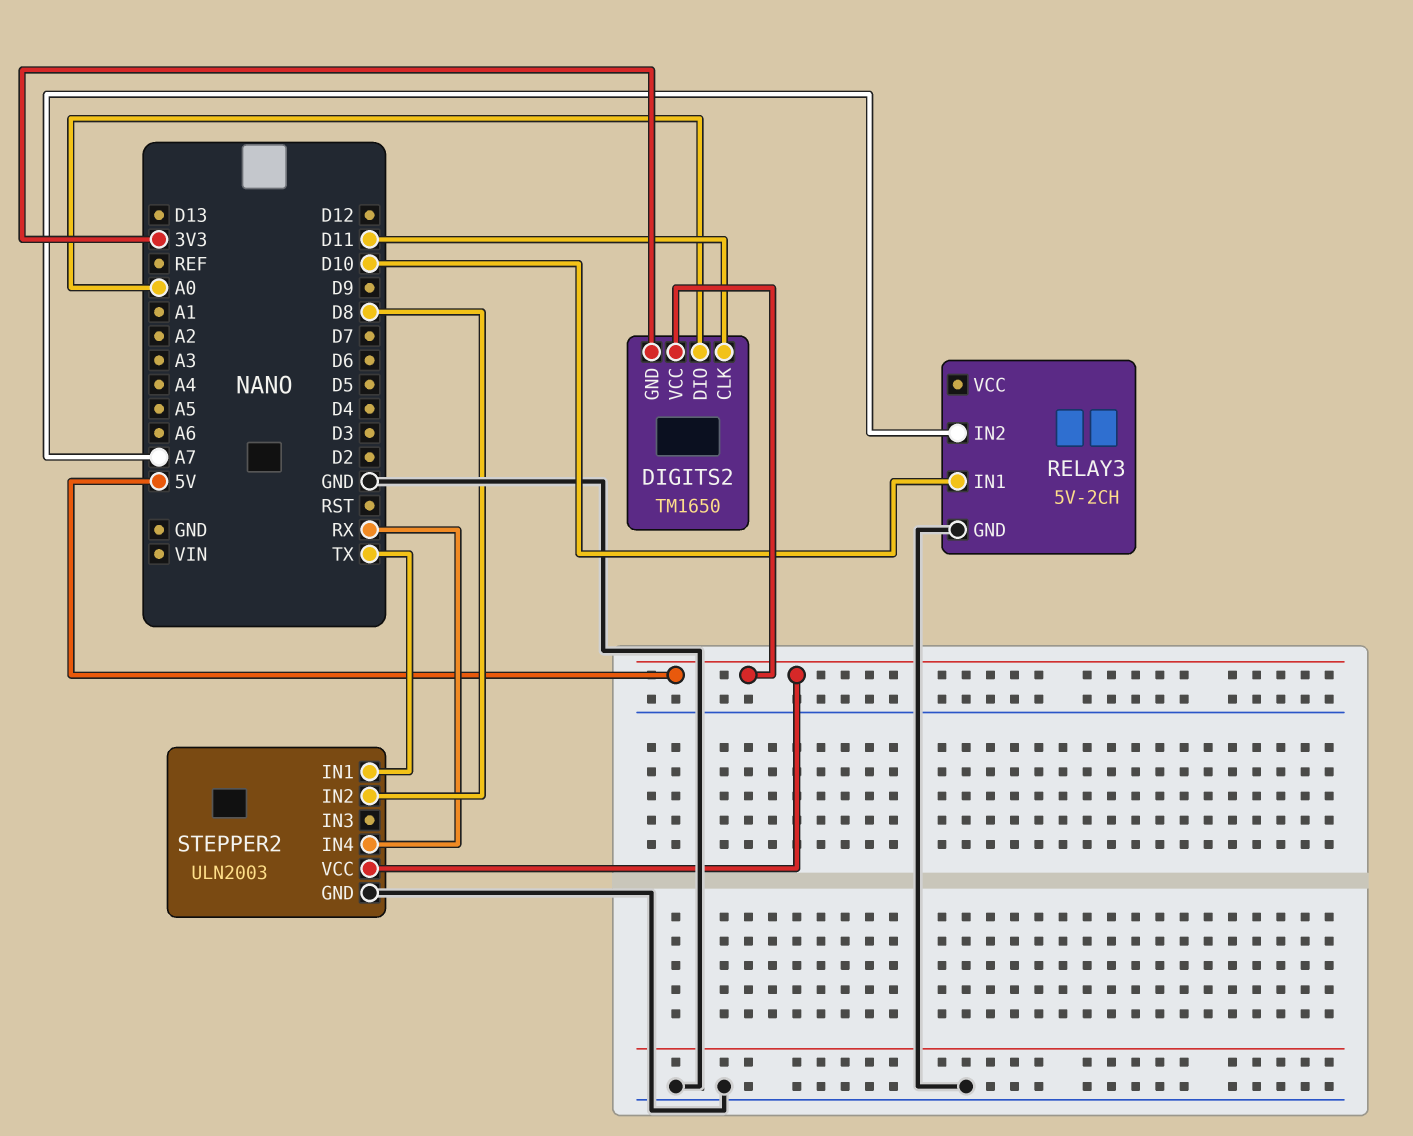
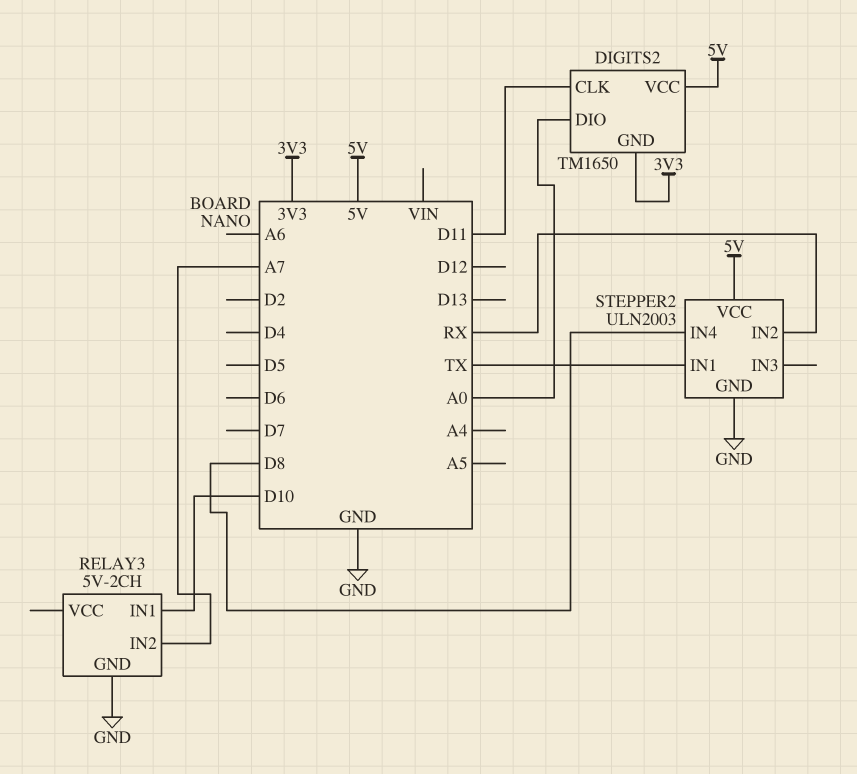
STEPPER2 pin IN2: D8 -> RX
STEPPER2 pin IN4: RX -> D8

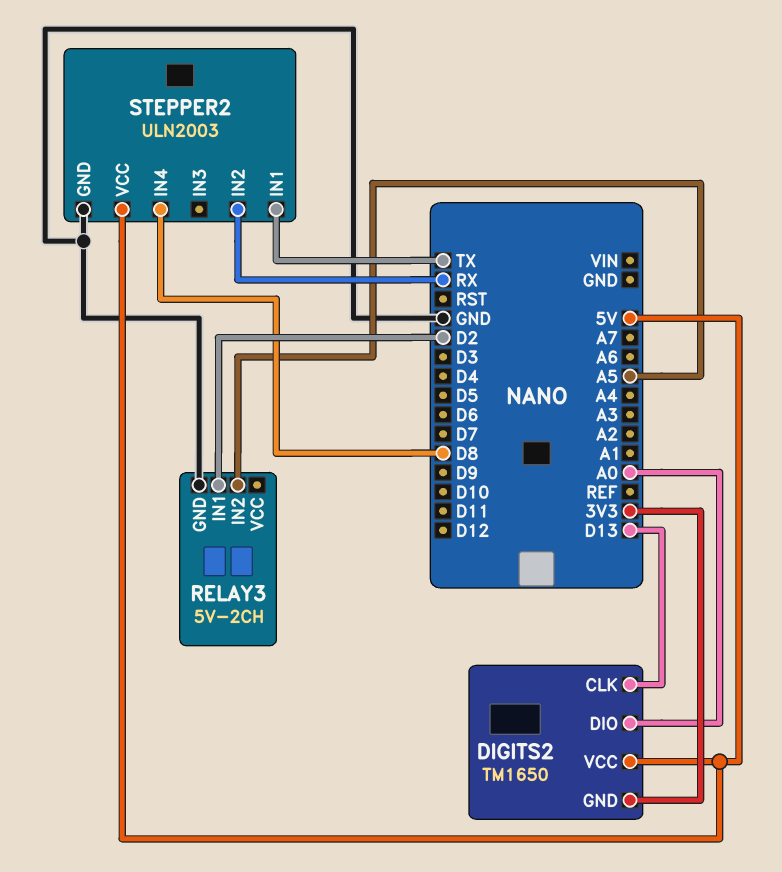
DIGITS2 pin CLK: D11 -> D13
RELAY3 pin IN1: D10 -> D2
RELAY3 pin IN2: A7 -> A5

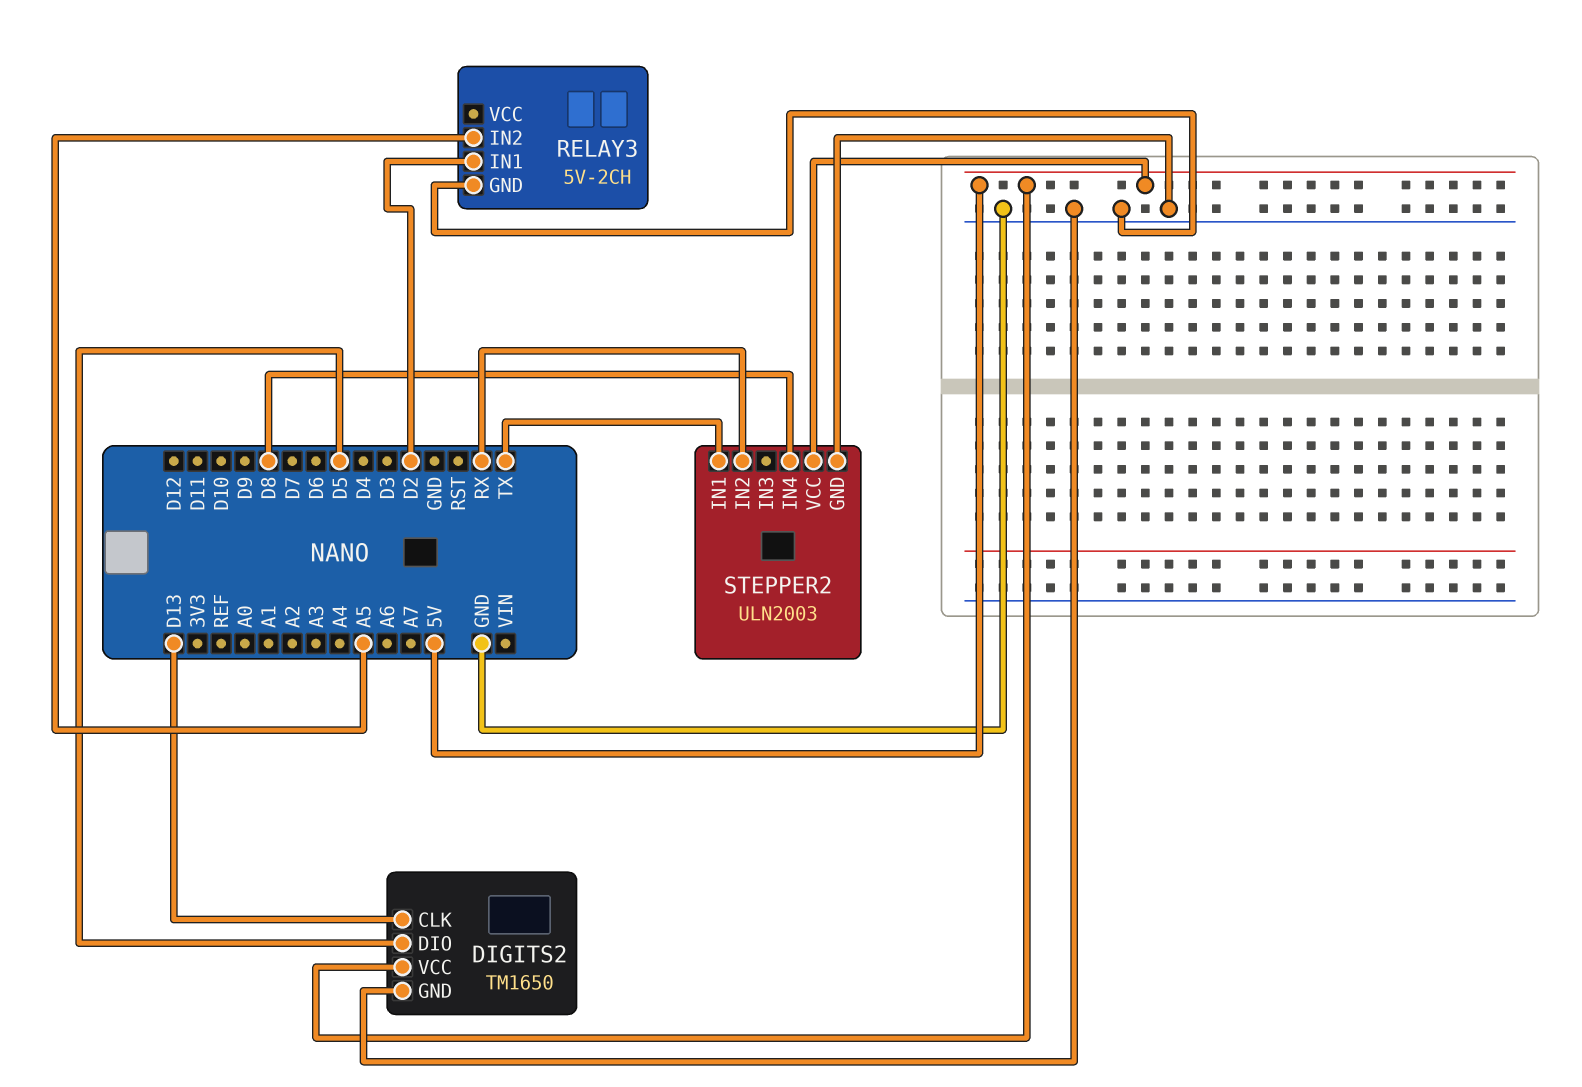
DIGITS2 pin DIO: A0 -> D5
DIGITS2 pin GND: 3V3 -> GND

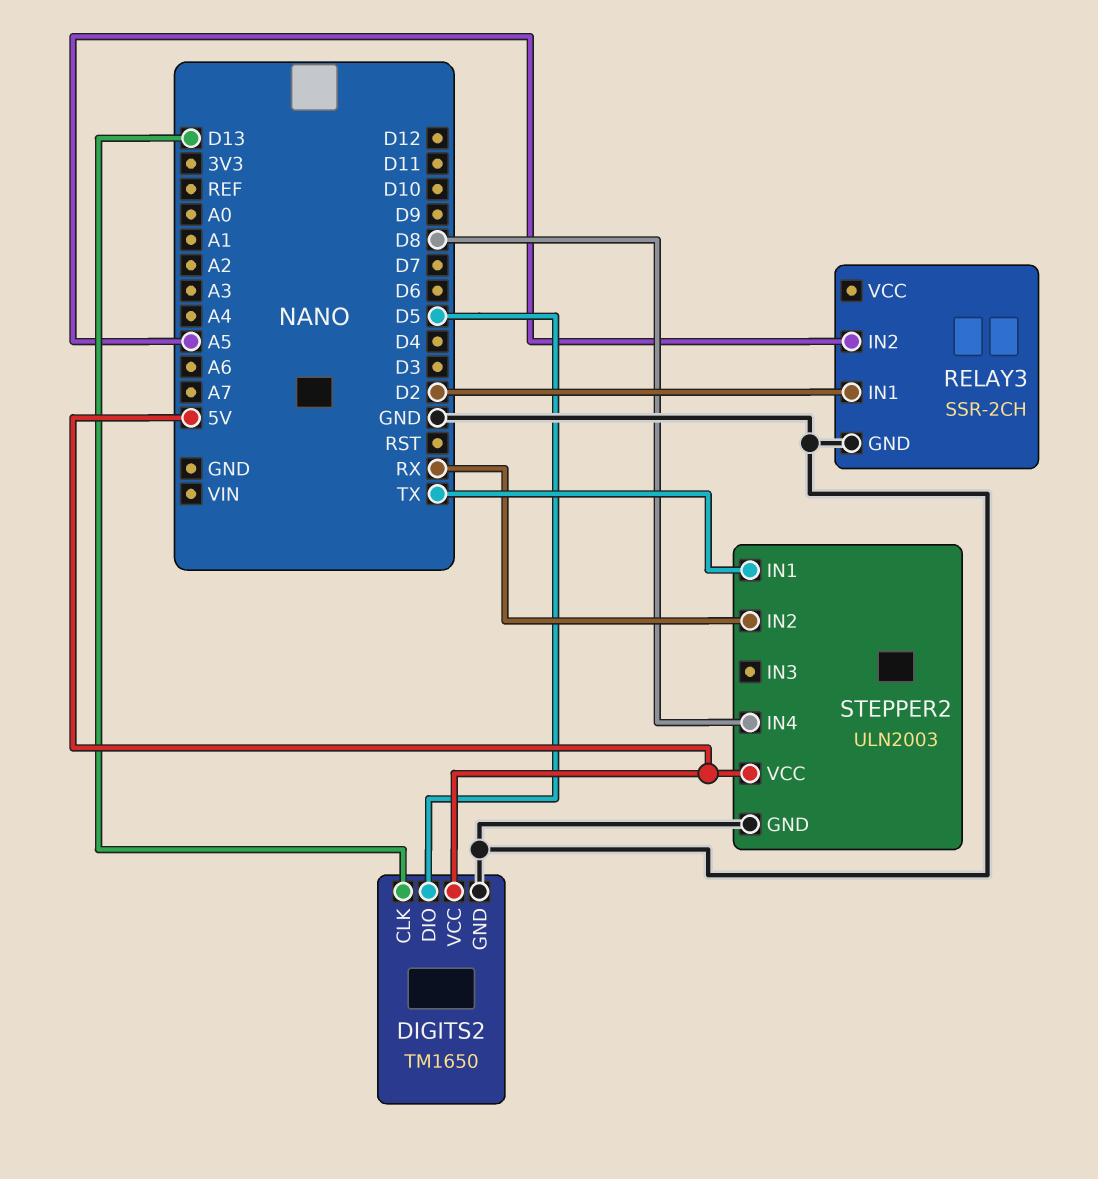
RELAY3: 5V-2CH -> SSR-2CH

